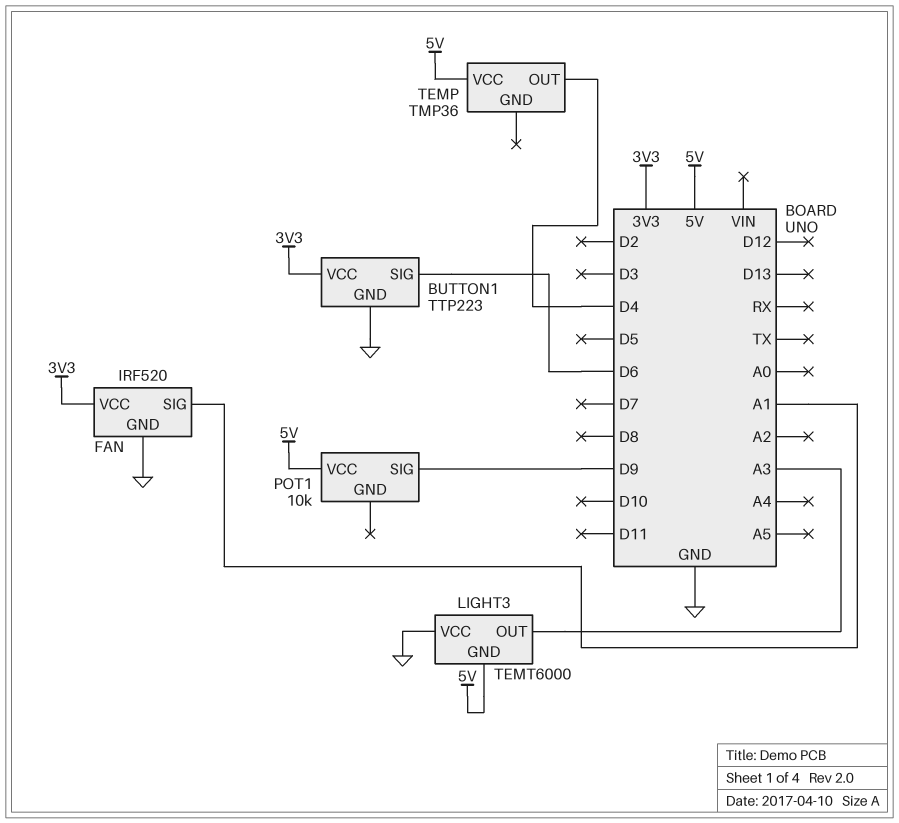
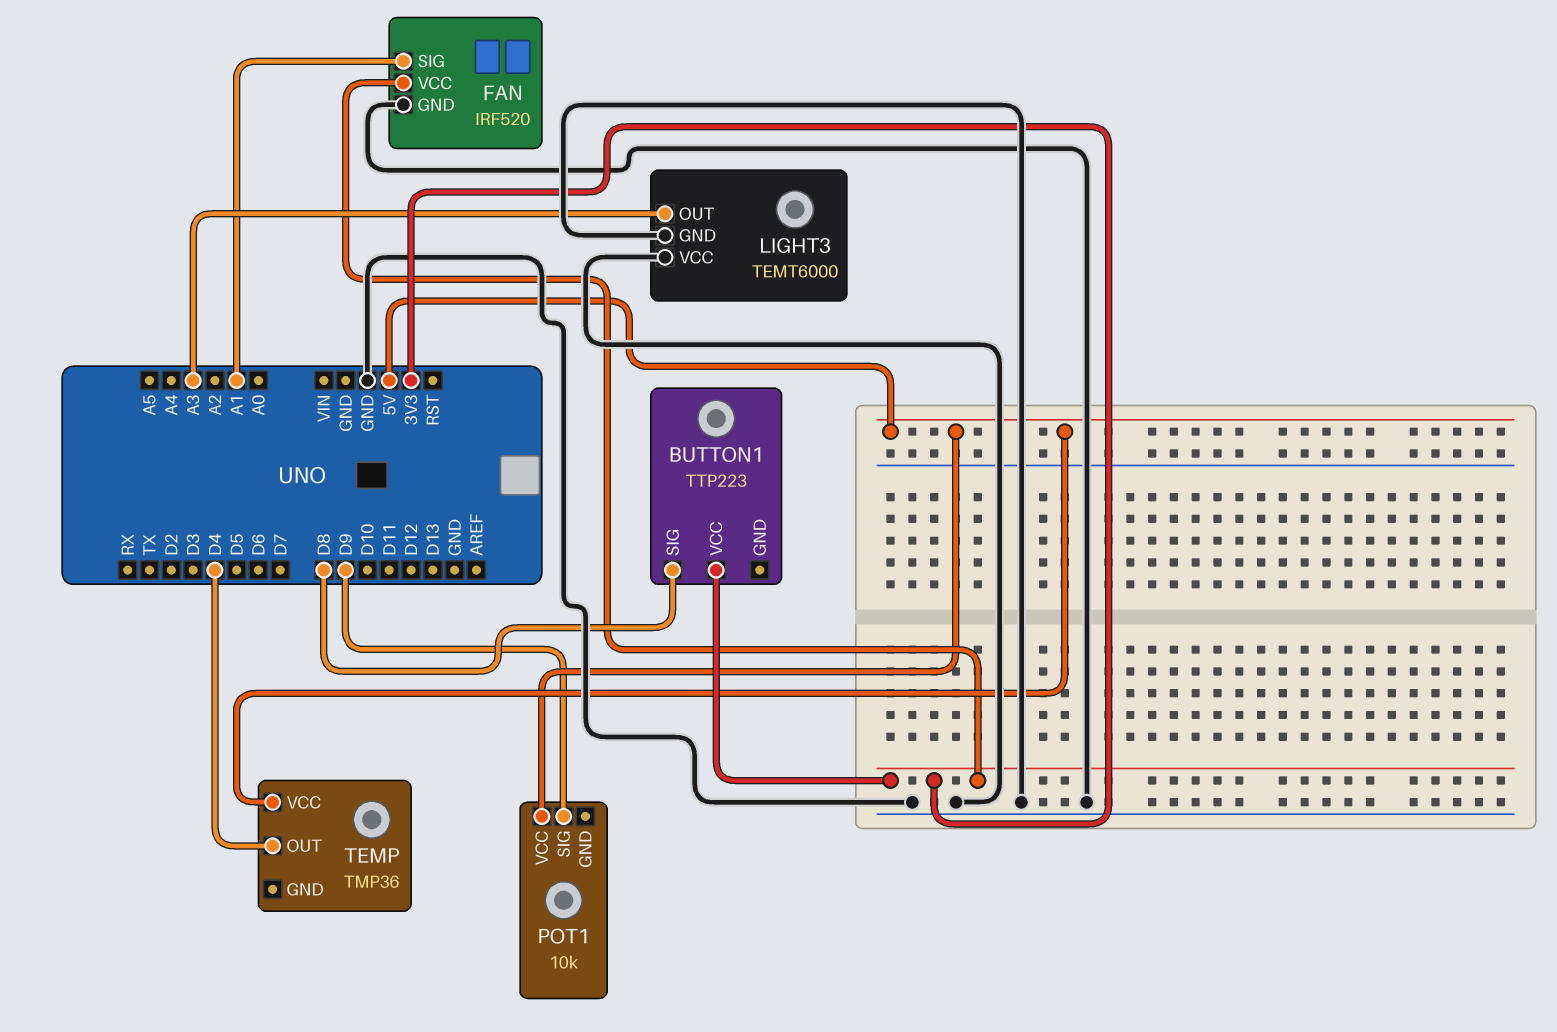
BUTTON1 pin GND: GND -> none
BUTTON1 pin SIG: D6 -> D8
LIGHT3 pin GND: 5V -> GND

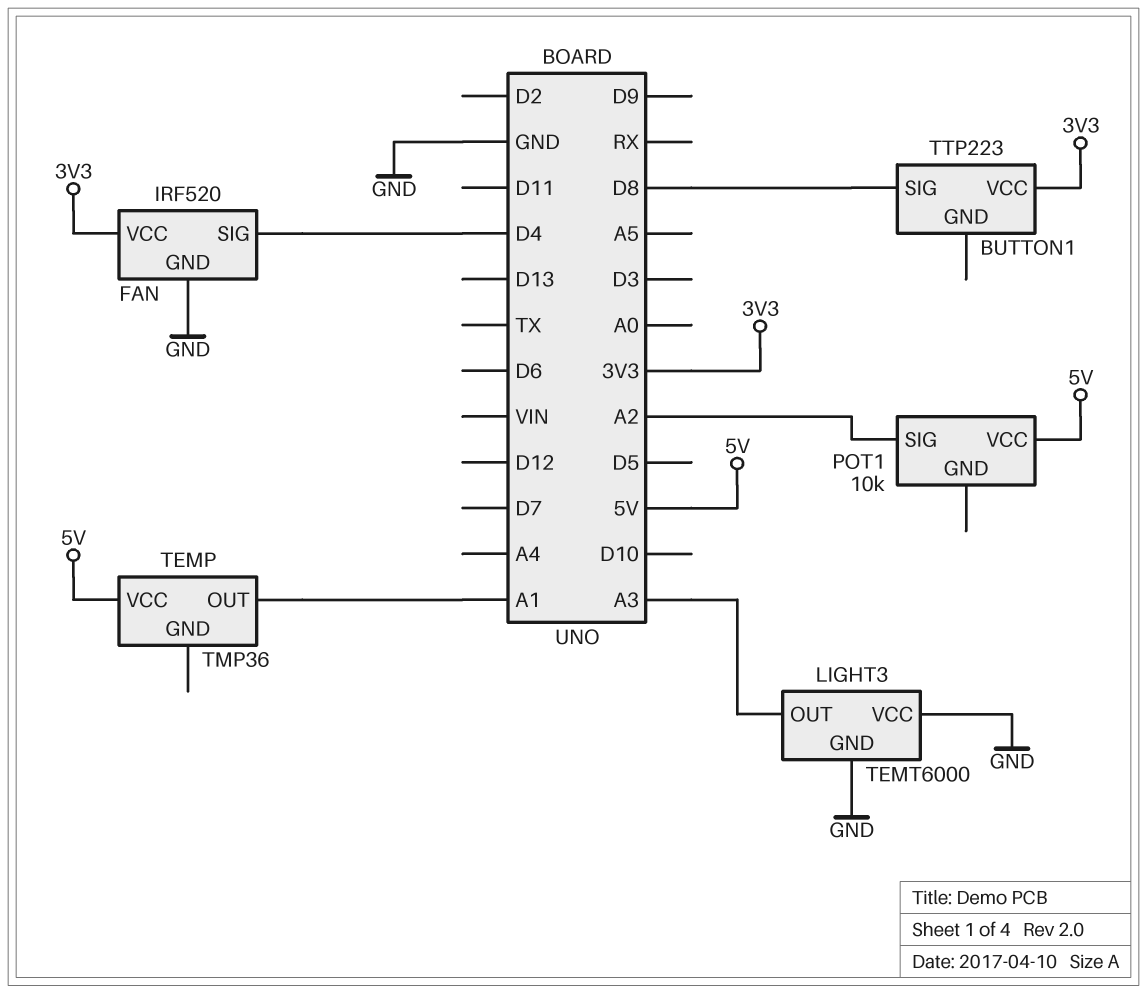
FAN pin SIG: A1 -> D4
POT1 pin SIG: D9 -> A2
TEMP pin OUT: D4 -> A1

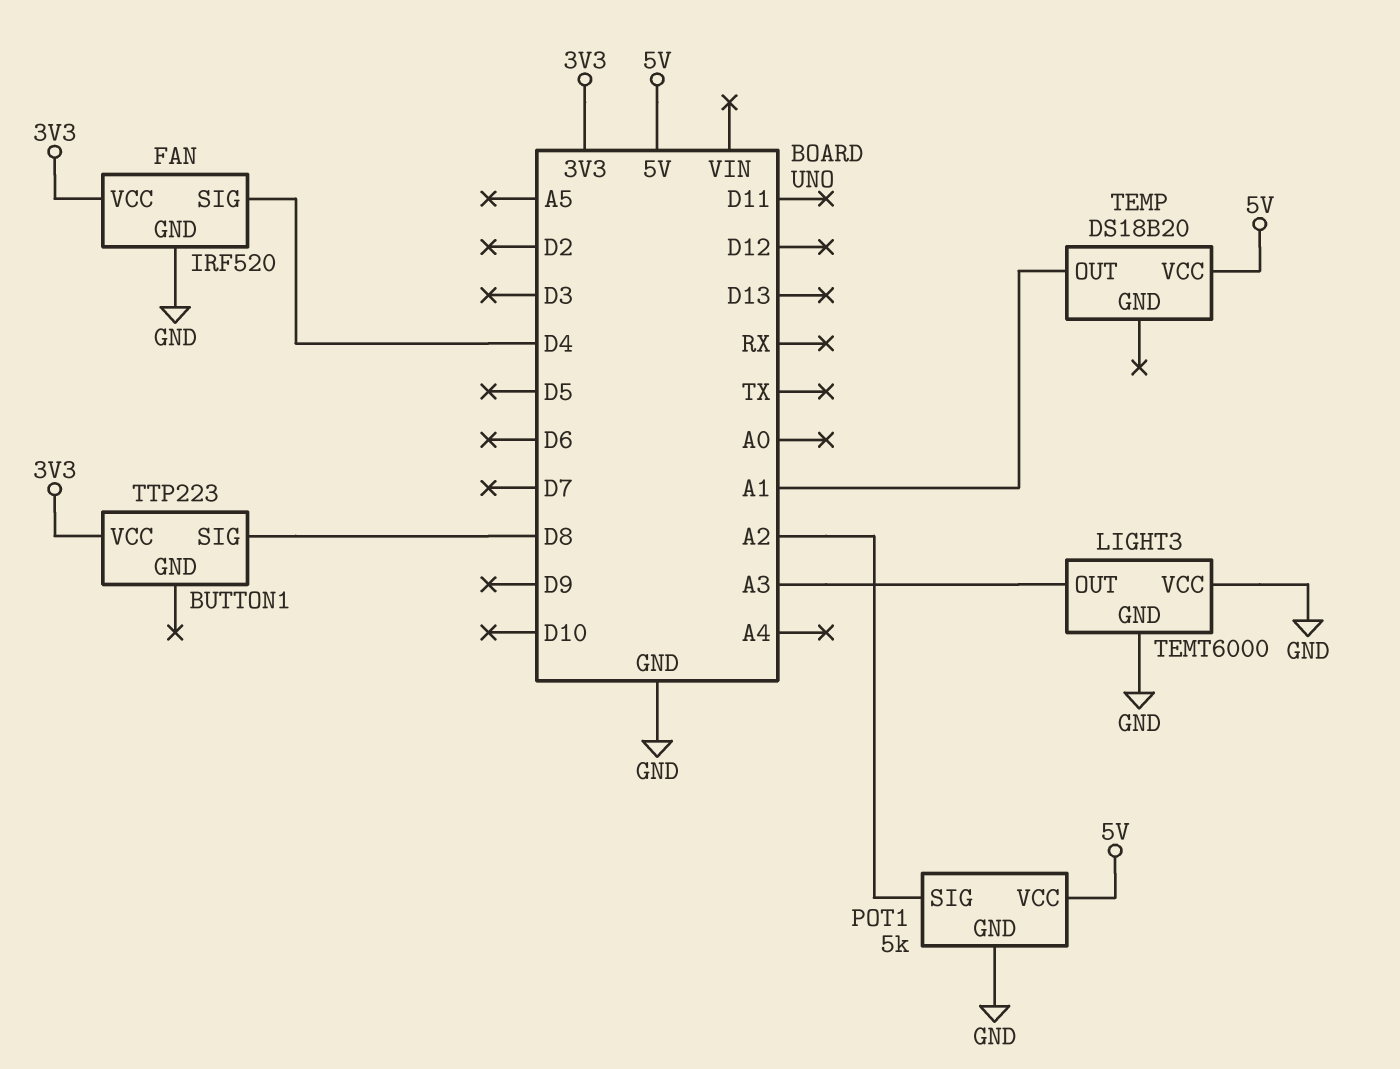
POT1: 10k -> 5k
POT1 pin GND: none -> GND
TEMP: TMP36 -> DS18B20

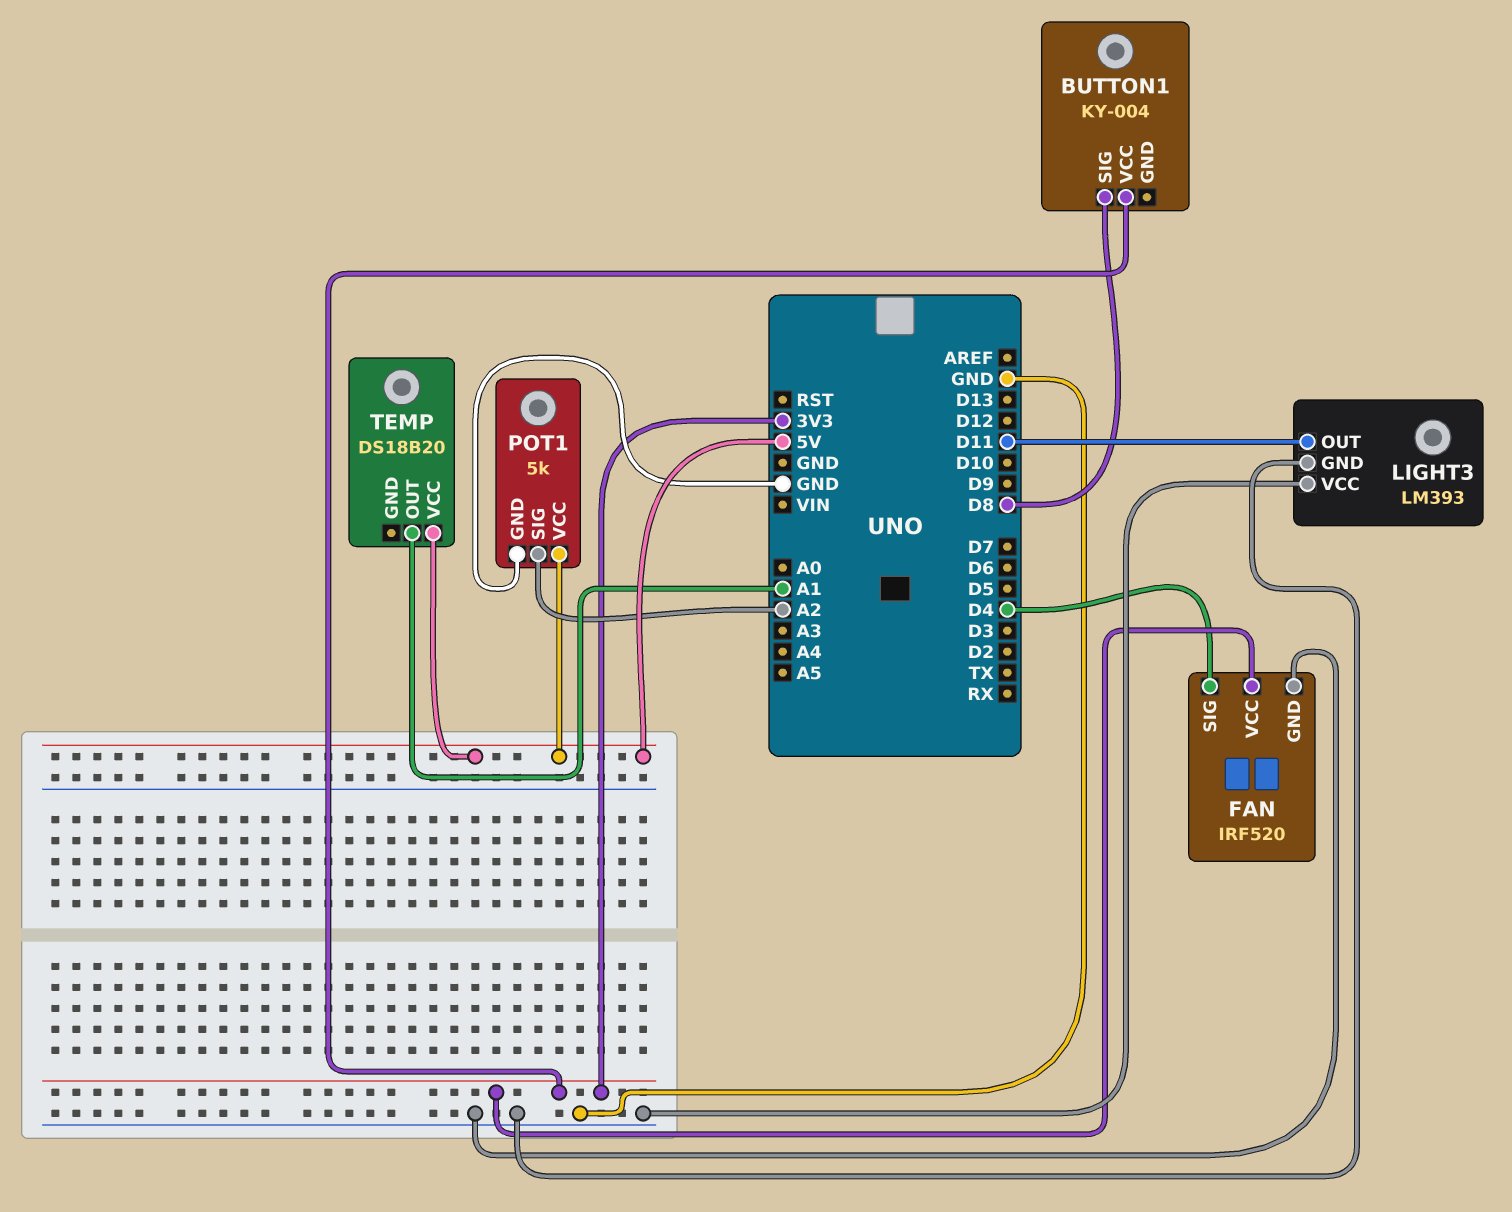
BUTTON1: TTP223 -> KY-004
LIGHT3: TEMT6000 -> LM393
LIGHT3 pin OUT: A3 -> D11

